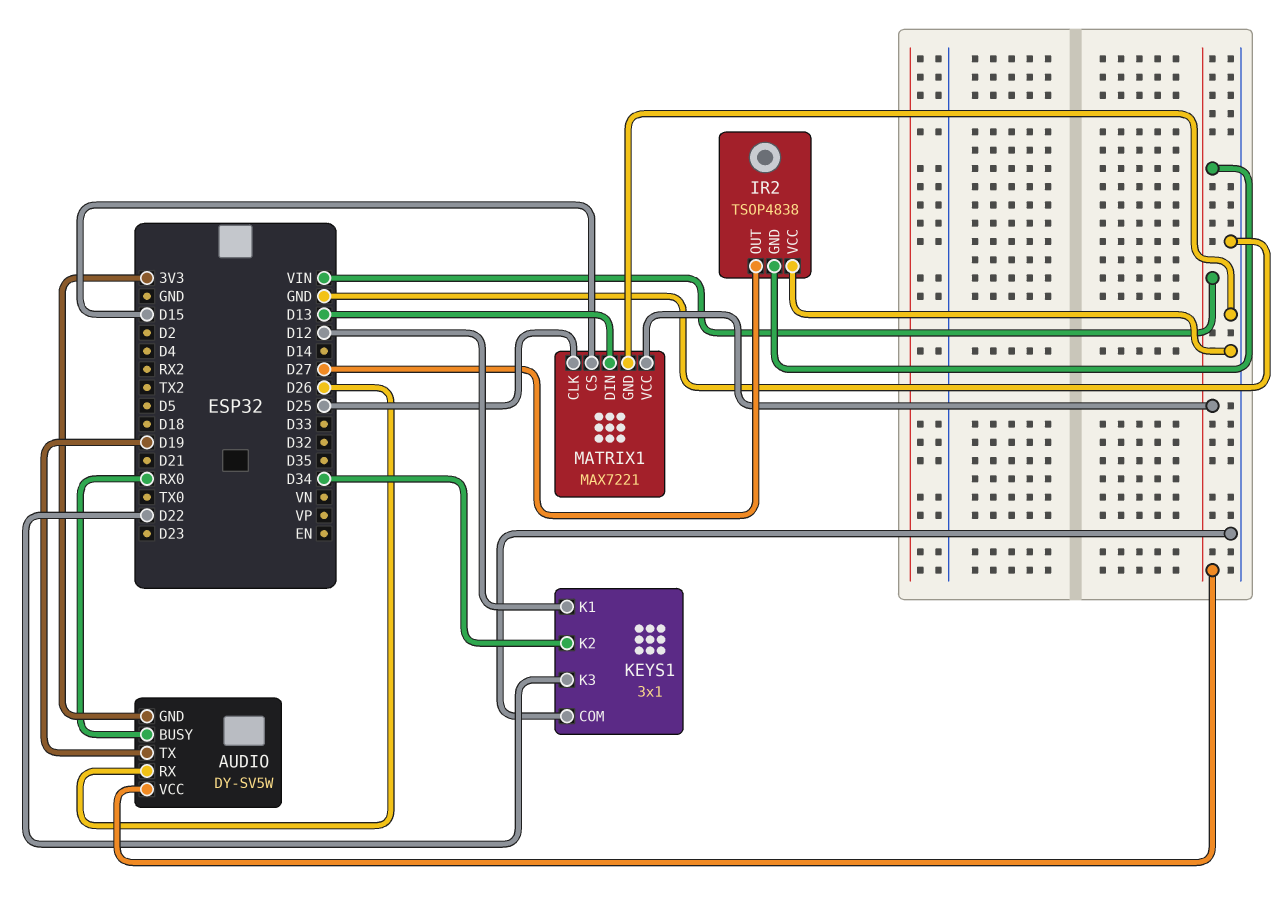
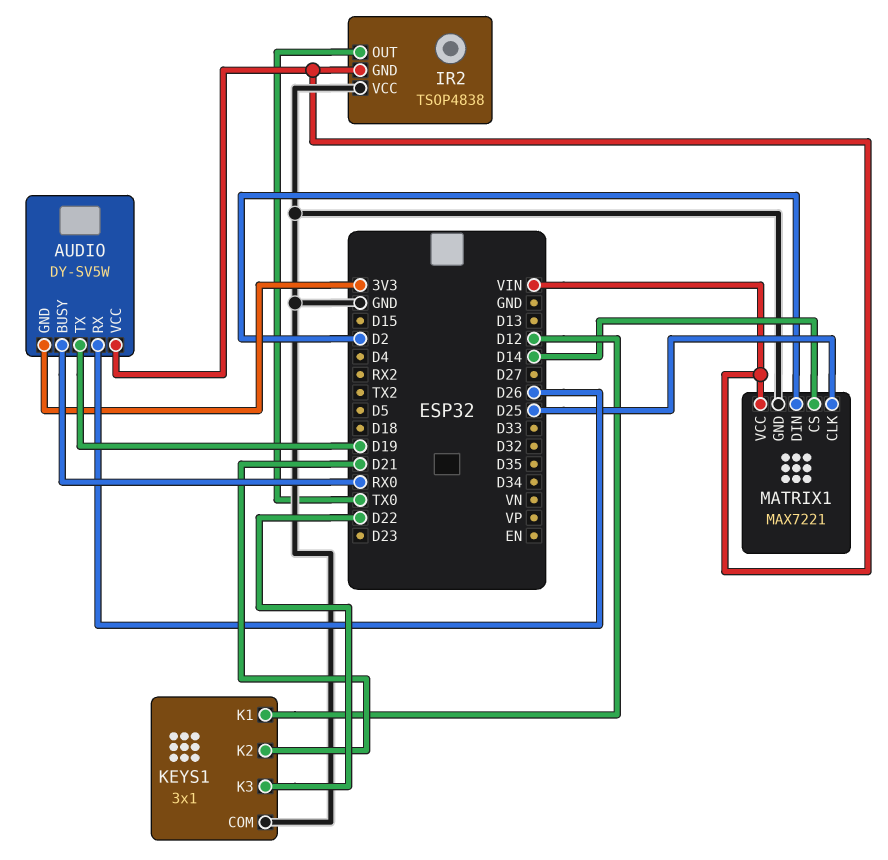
IR2 pin OUT: D27 -> TX0
KEYS1 pin K2: D34 -> D21
MATRIX1 pin CS: D15 -> D14
MATRIX1 pin DIN: D13 -> D2

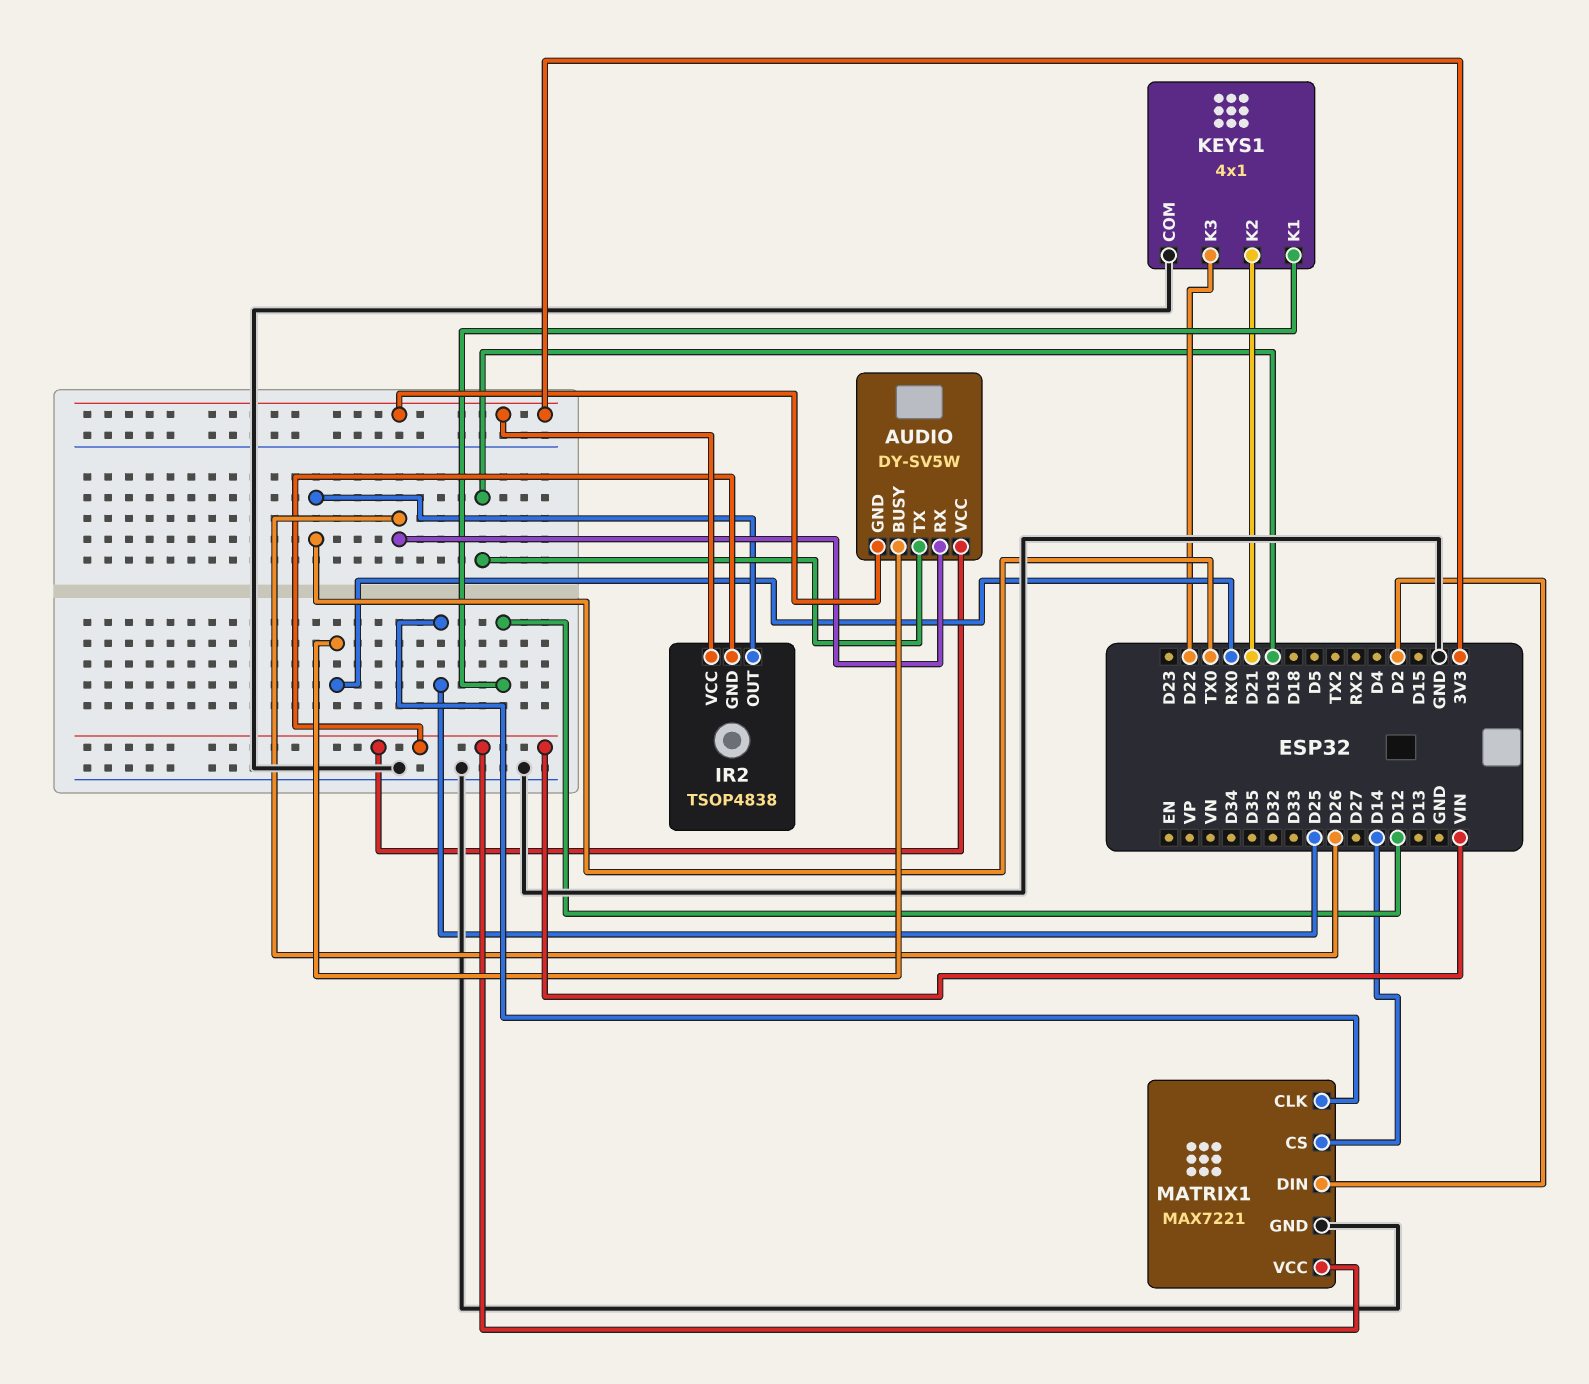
IR2 pin VCC: GND -> 3V3
KEYS1: 3x1 -> 4x1

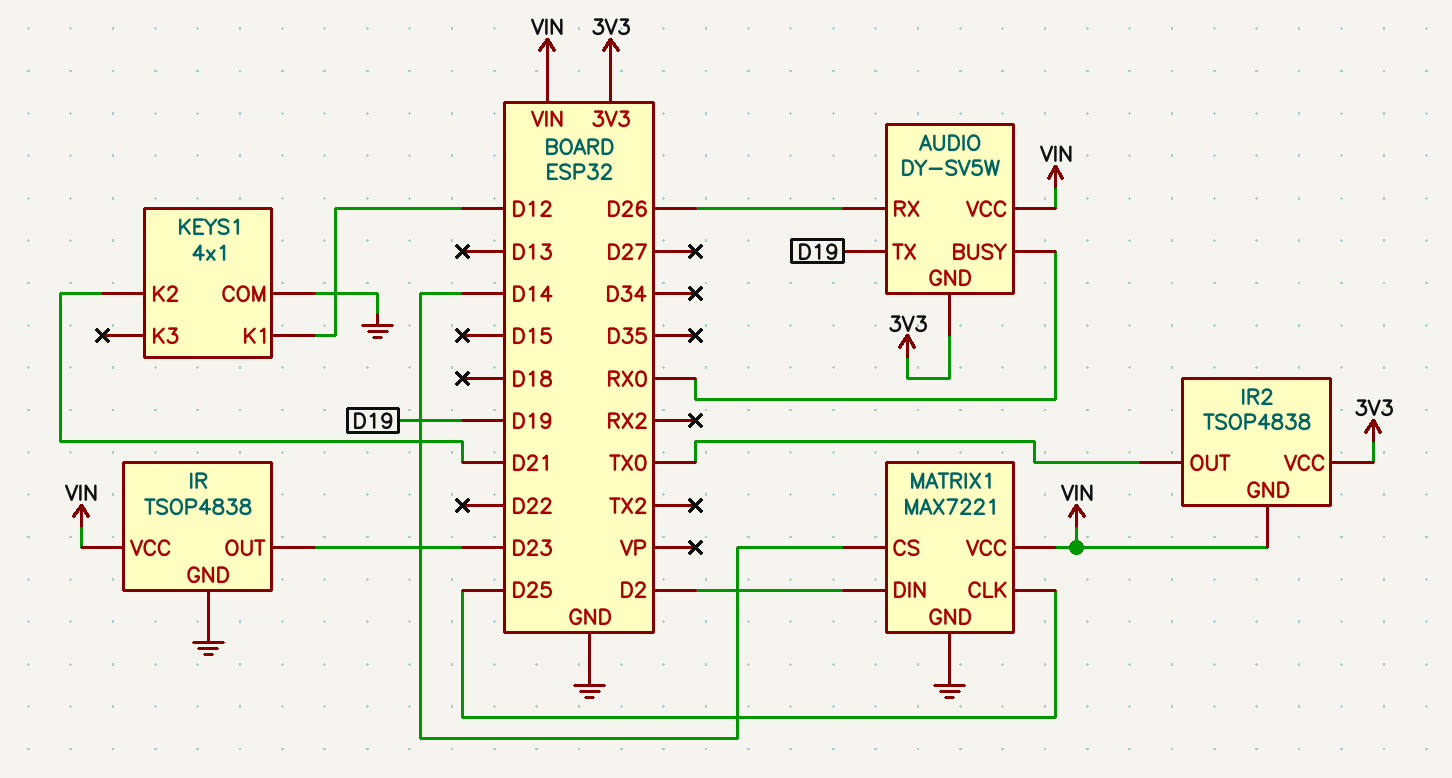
IR: none -> TSOP4838
IR pin GND: none -> GND
IR pin OUT: none -> D23
IR pin VCC: none -> VIN
KEYS1 pin K3: D22 -> none

